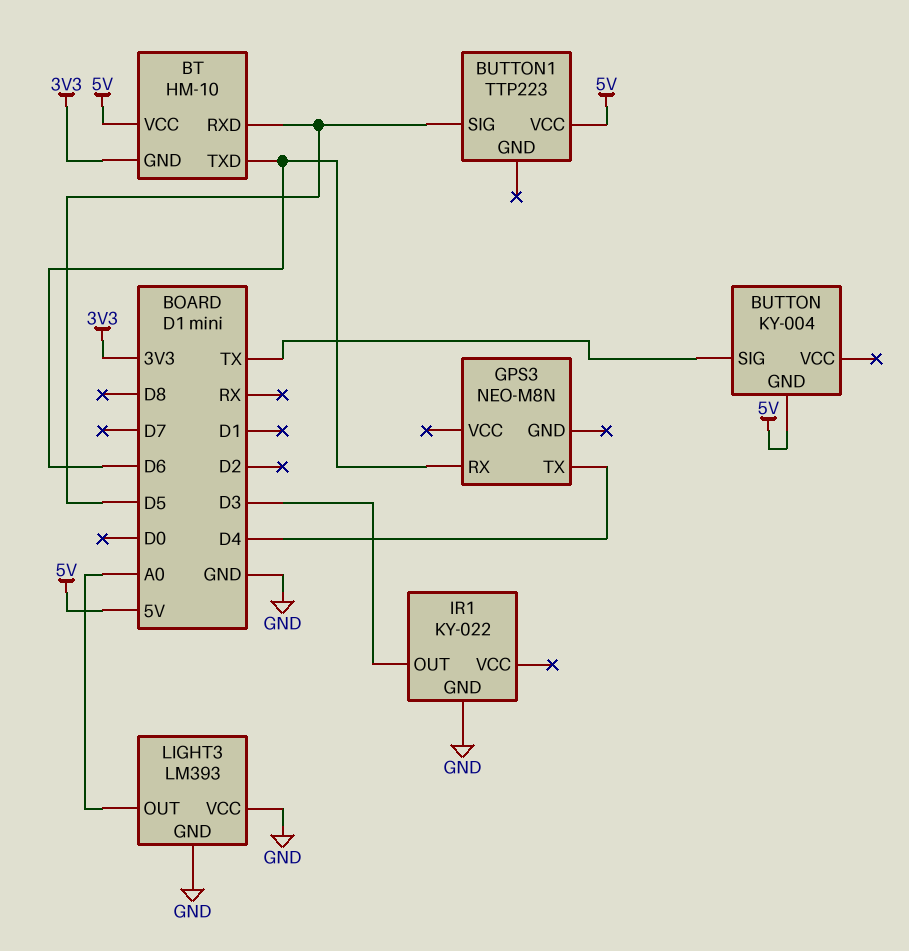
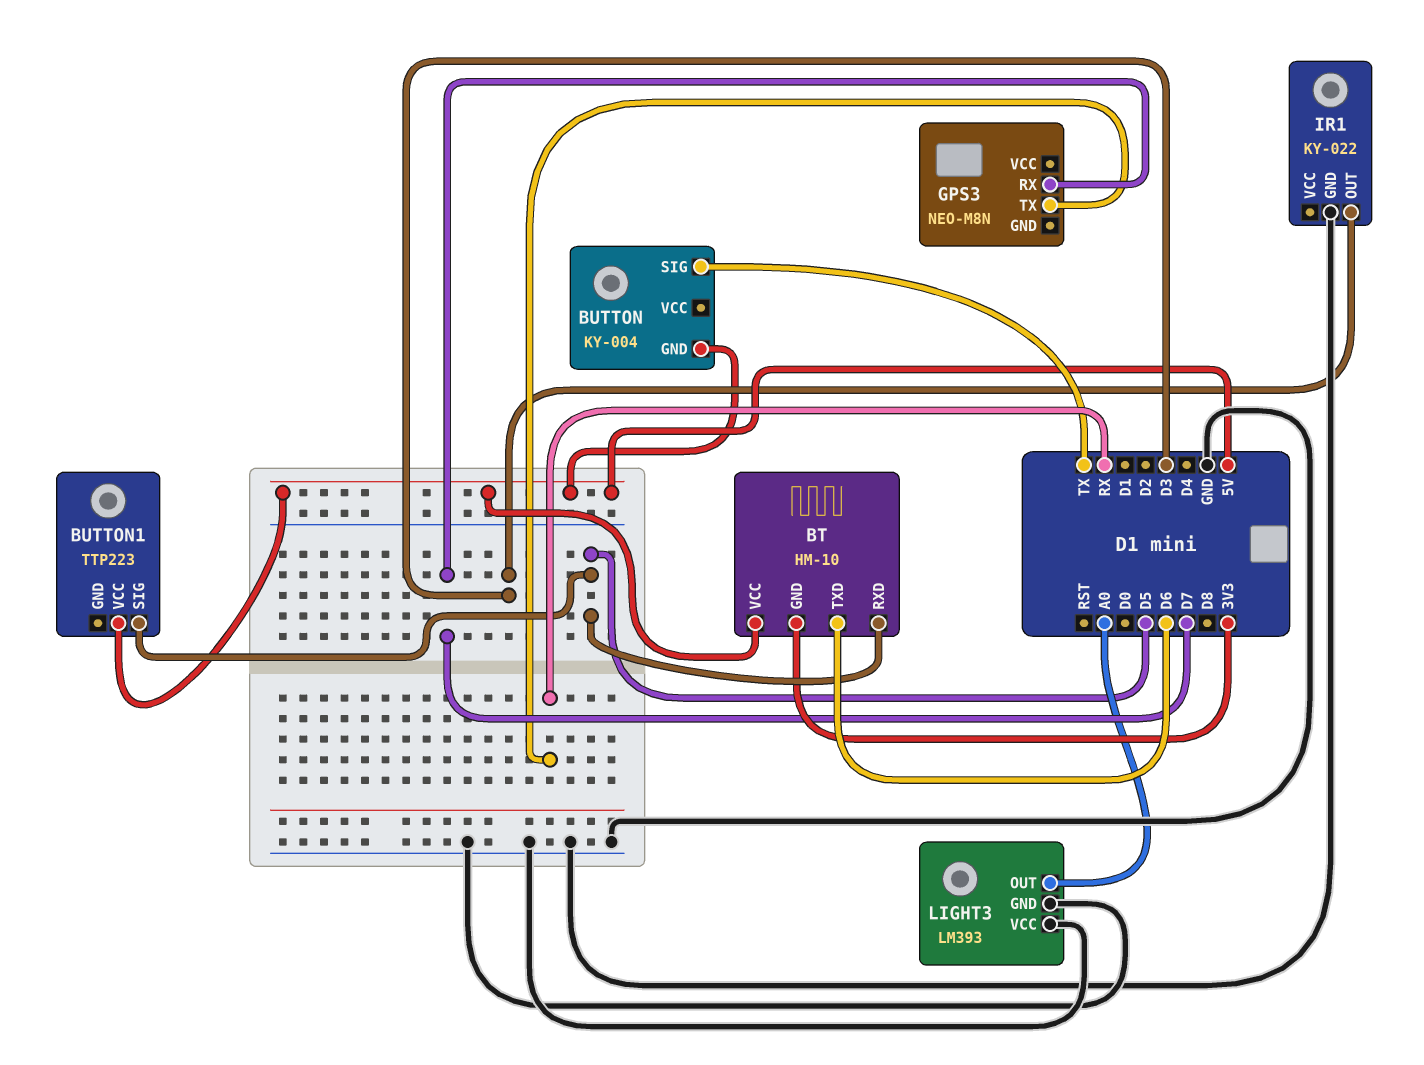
GPS3 pin RX: D6 -> D7
GPS3 pin TX: D4 -> RX

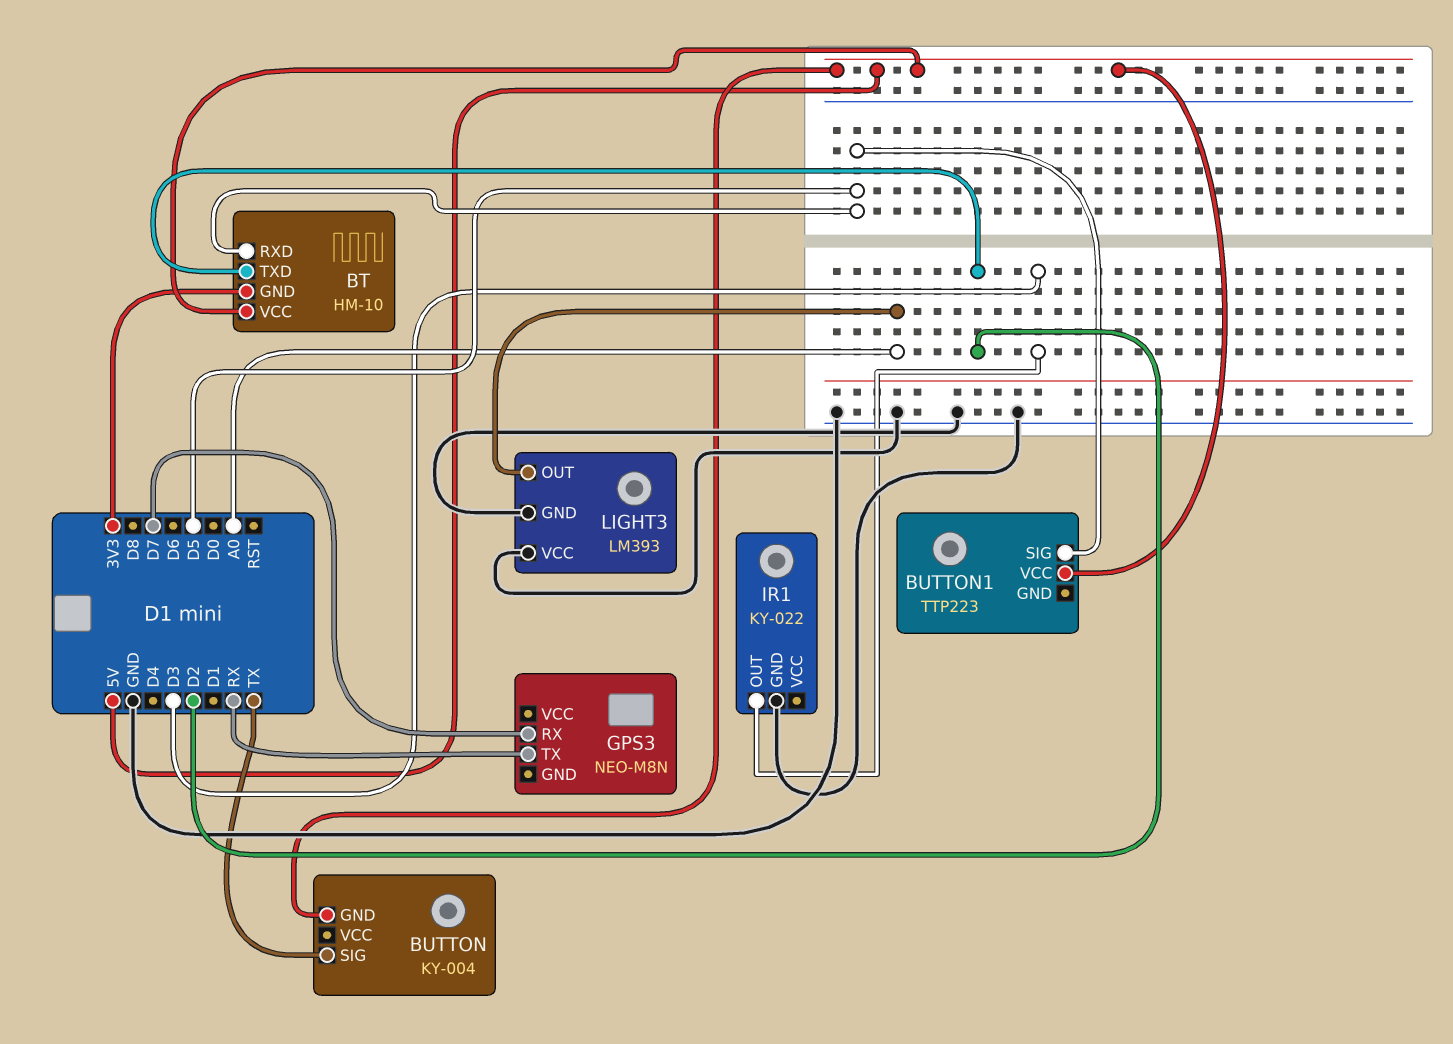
BT pin TXD: D6 -> D2

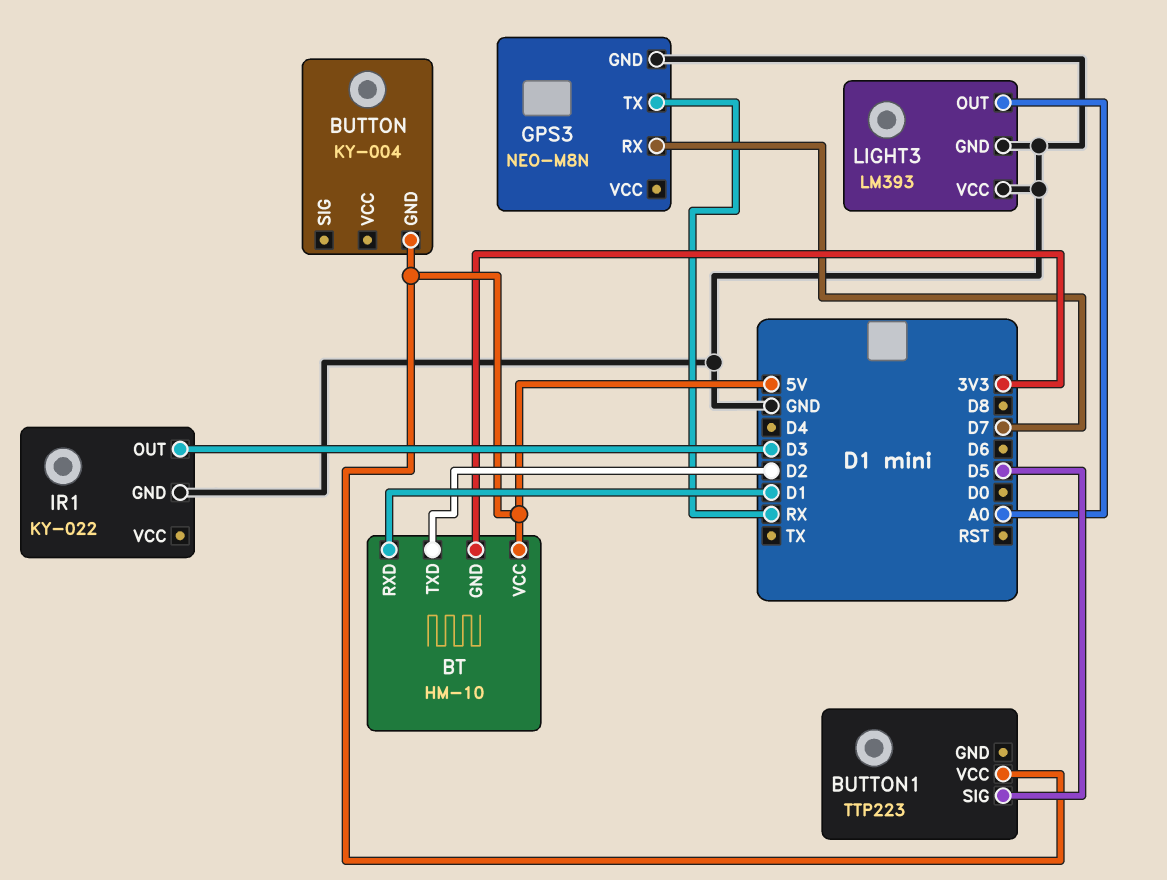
BT pin RXD: D5 -> D1
BUTTON pin SIG: TX -> none
GPS3 pin GND: none -> GND

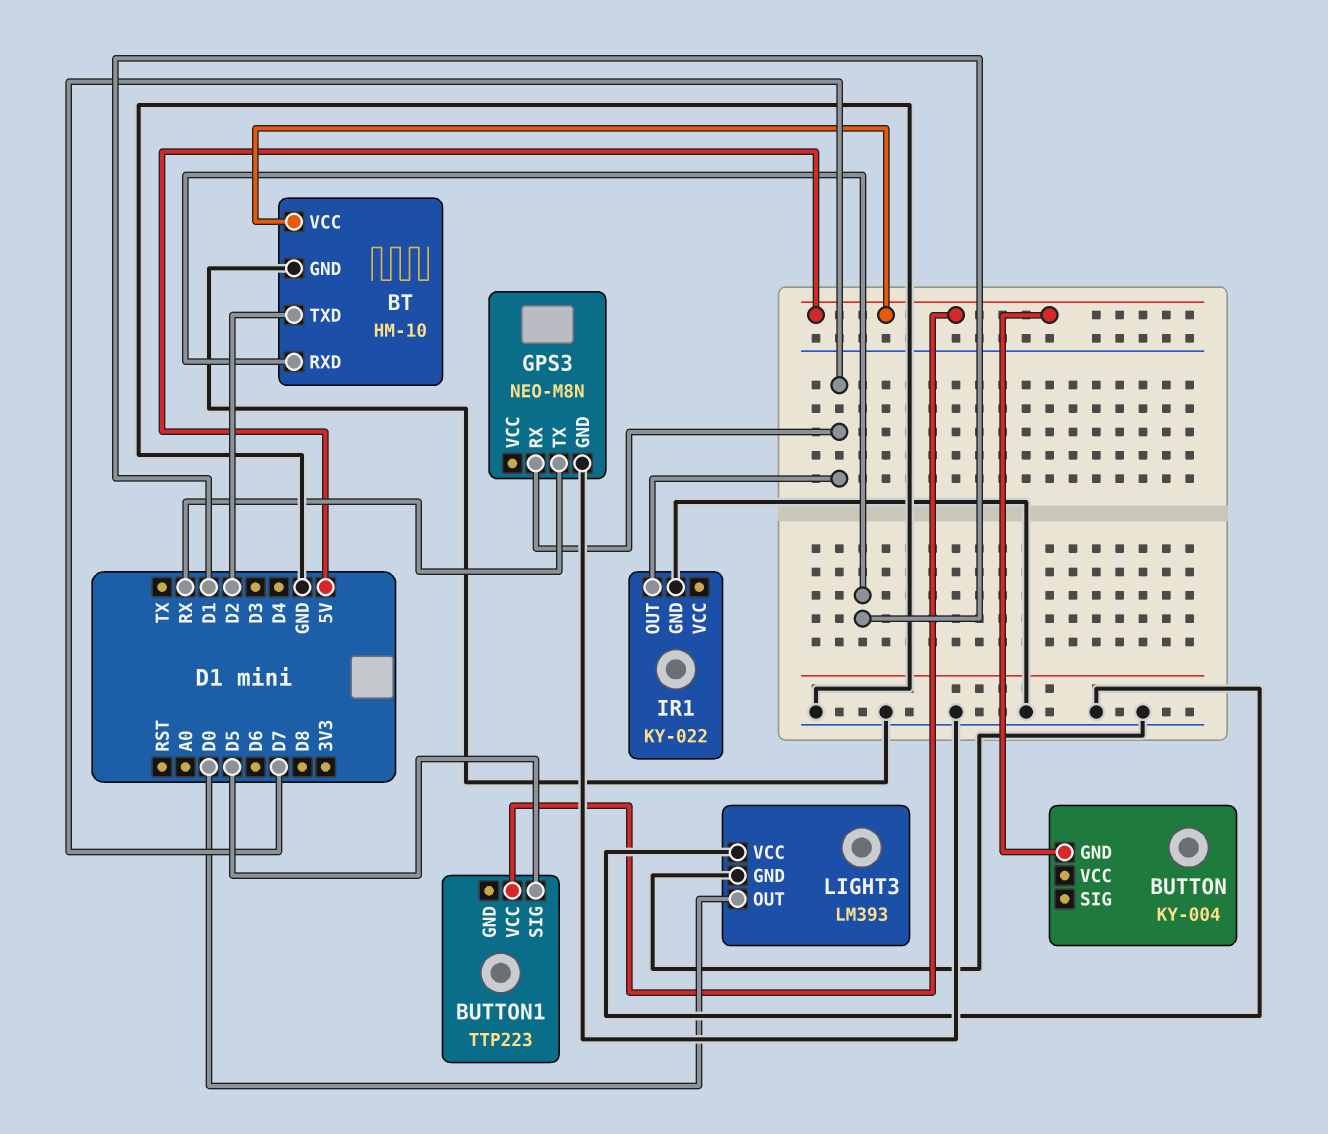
BT pin GND: 3V3 -> GND
IR1 pin OUT: D3 -> D7
LIGHT3 pin OUT: A0 -> D0

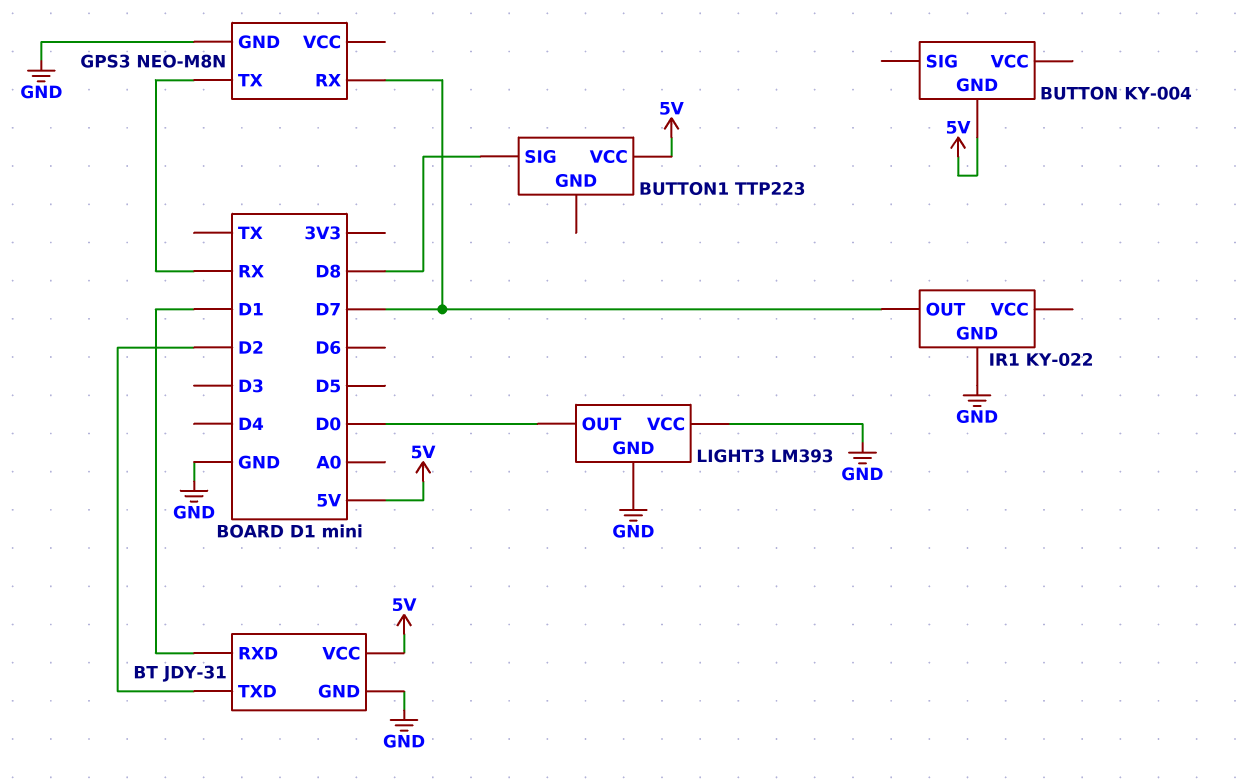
BT: HM-10 -> JDY-31
BUTTON1 pin SIG: D5 -> D8

